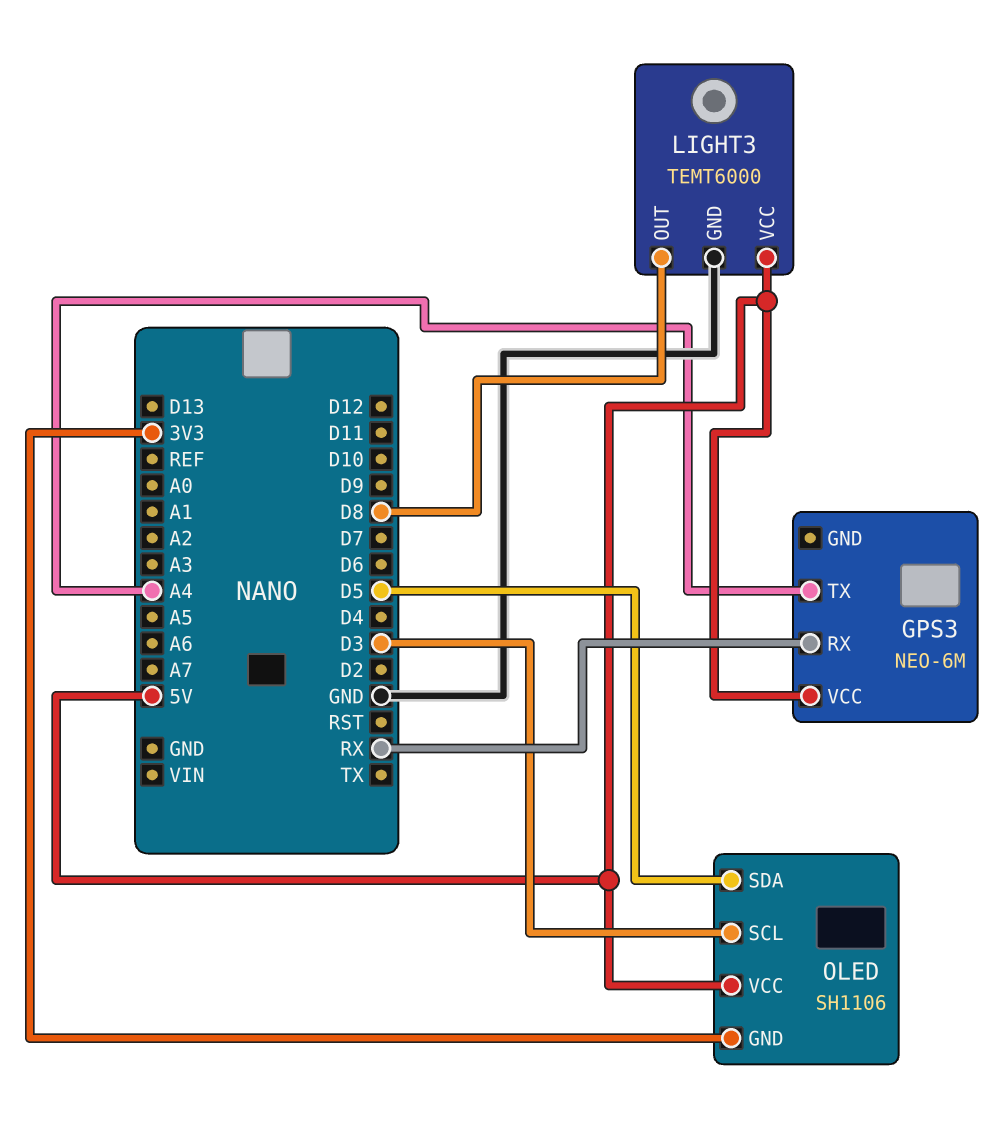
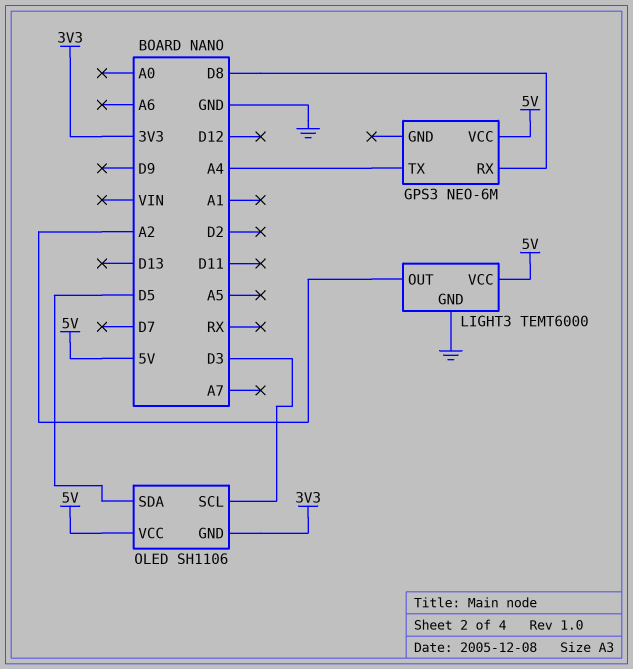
GPS3 pin RX: RX -> D8
LIGHT3 pin OUT: D8 -> A2

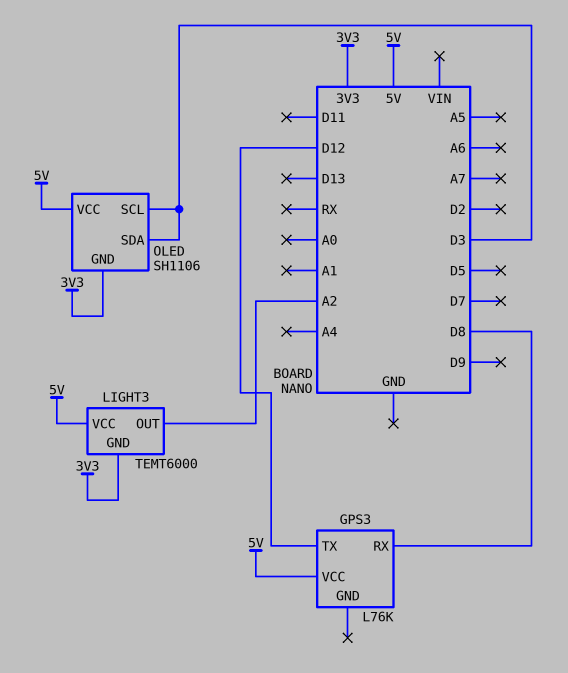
GPS3: NEO-6M -> L76K
GPS3 pin TX: A4 -> D12
LIGHT3 pin GND: GND -> 3V3
OLED pin SDA: D5 -> D3

